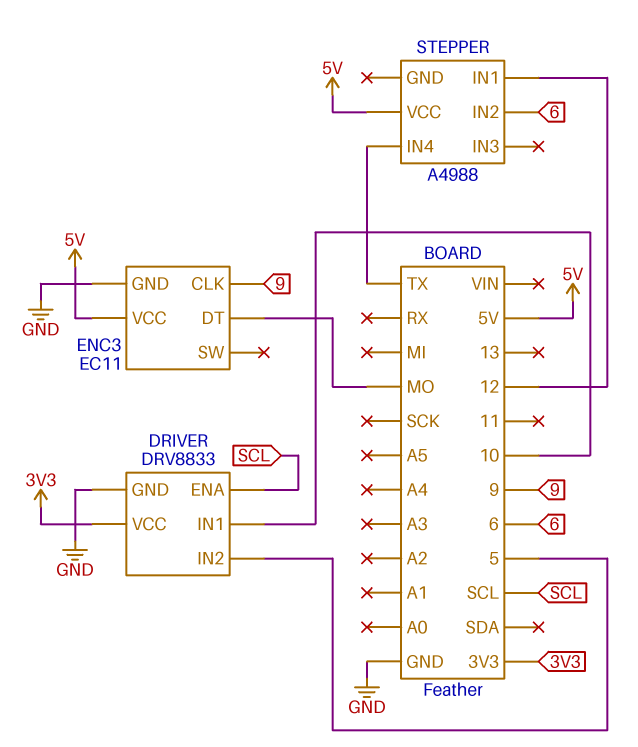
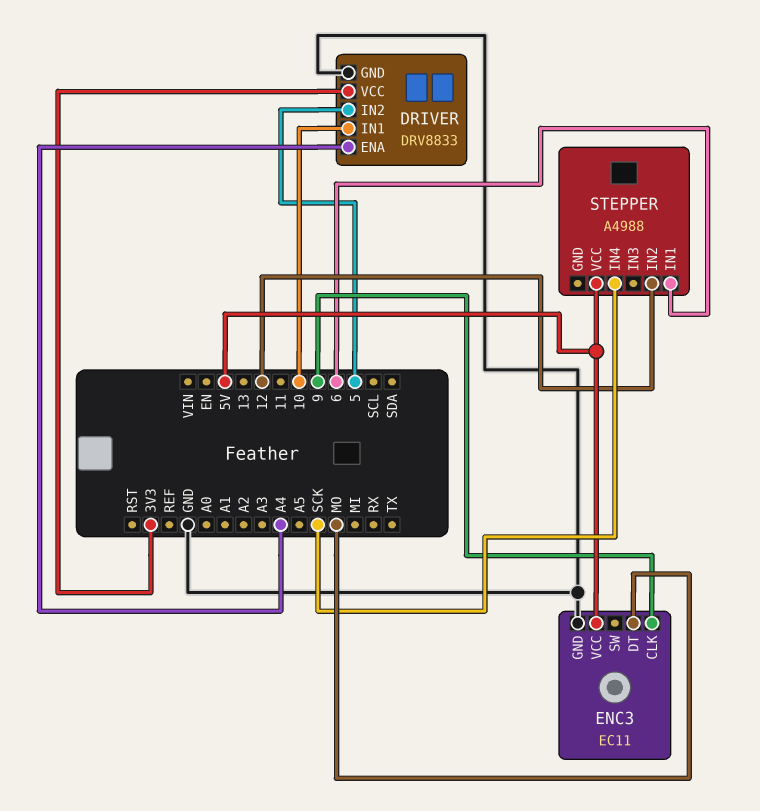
DRIVER pin ENA: SCL -> A4
STEPPER pin IN1: 12 -> 6
STEPPER pin IN2: 6 -> 12
STEPPER pin IN4: TX -> SCK

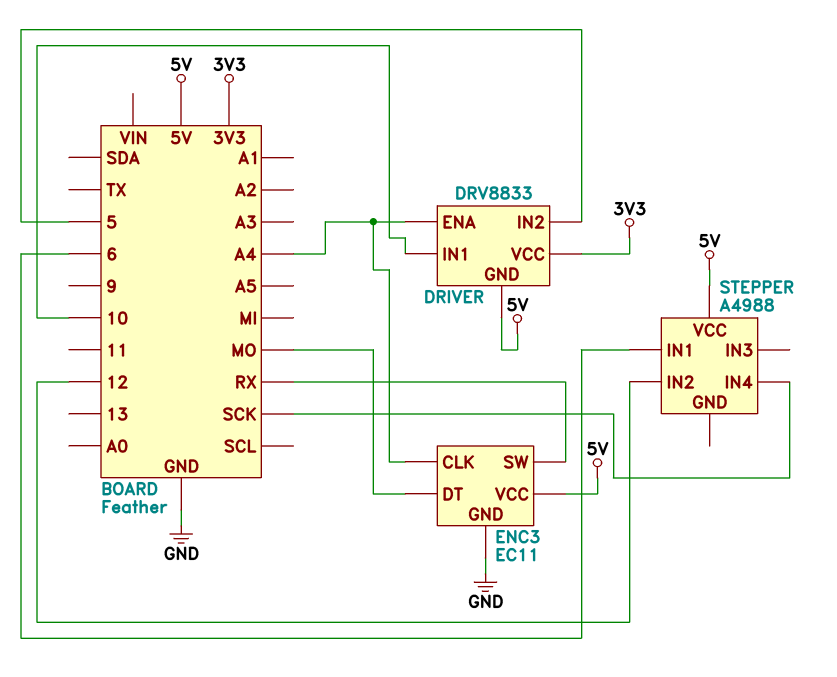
DRIVER pin GND: GND -> 5V
ENC3 pin CLK: 9 -> A4
ENC3 pin SW: none -> RX

